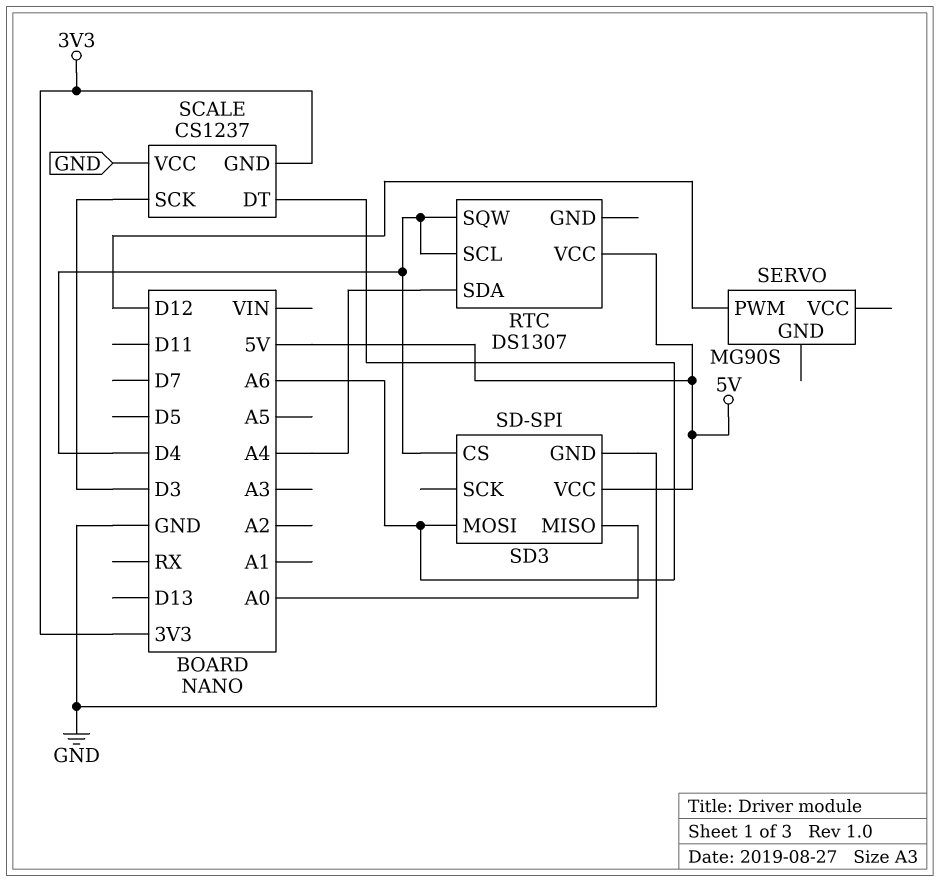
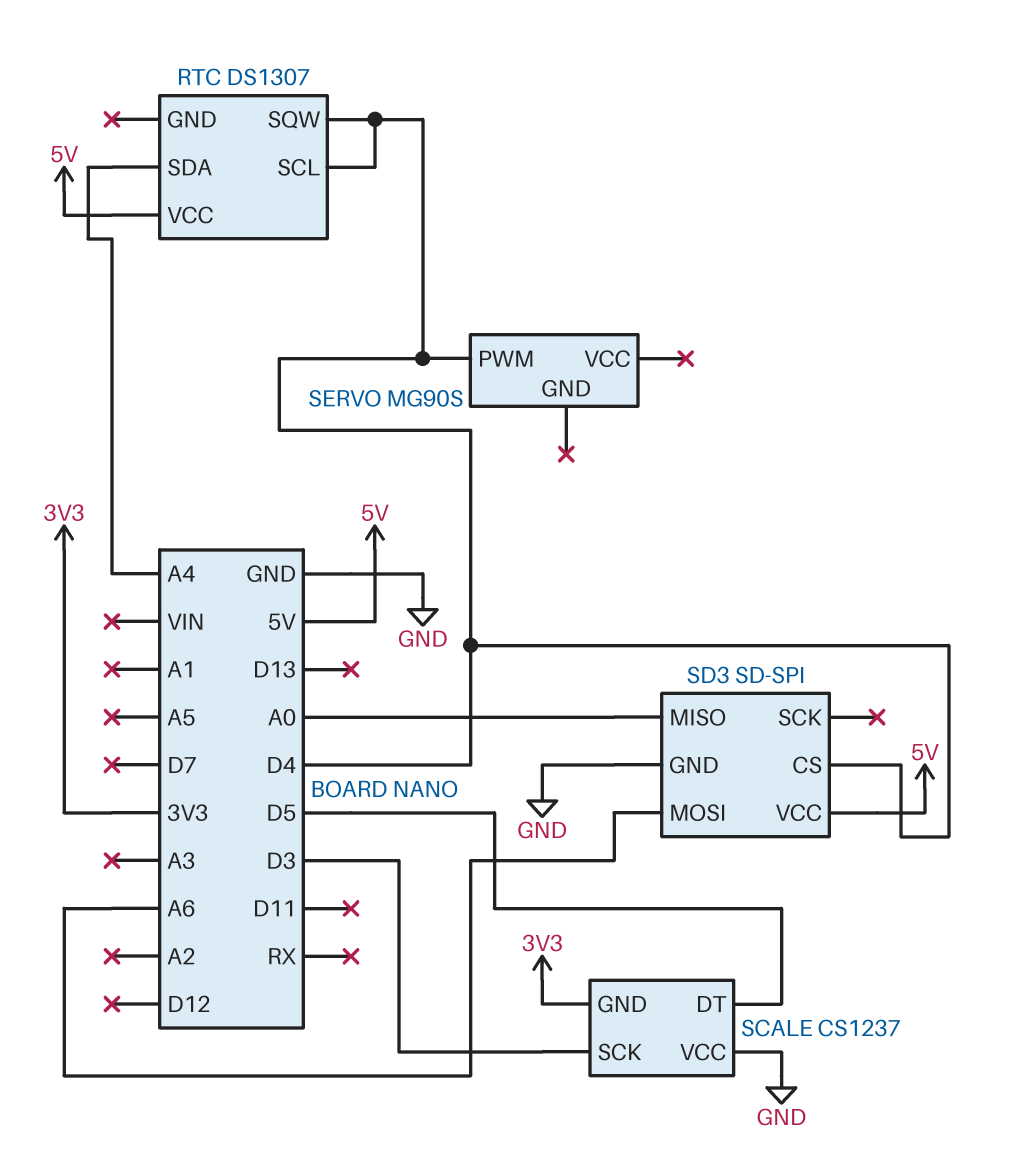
SCALE pin DT: A6 -> D5
SERVO pin PWM: D12 -> D4

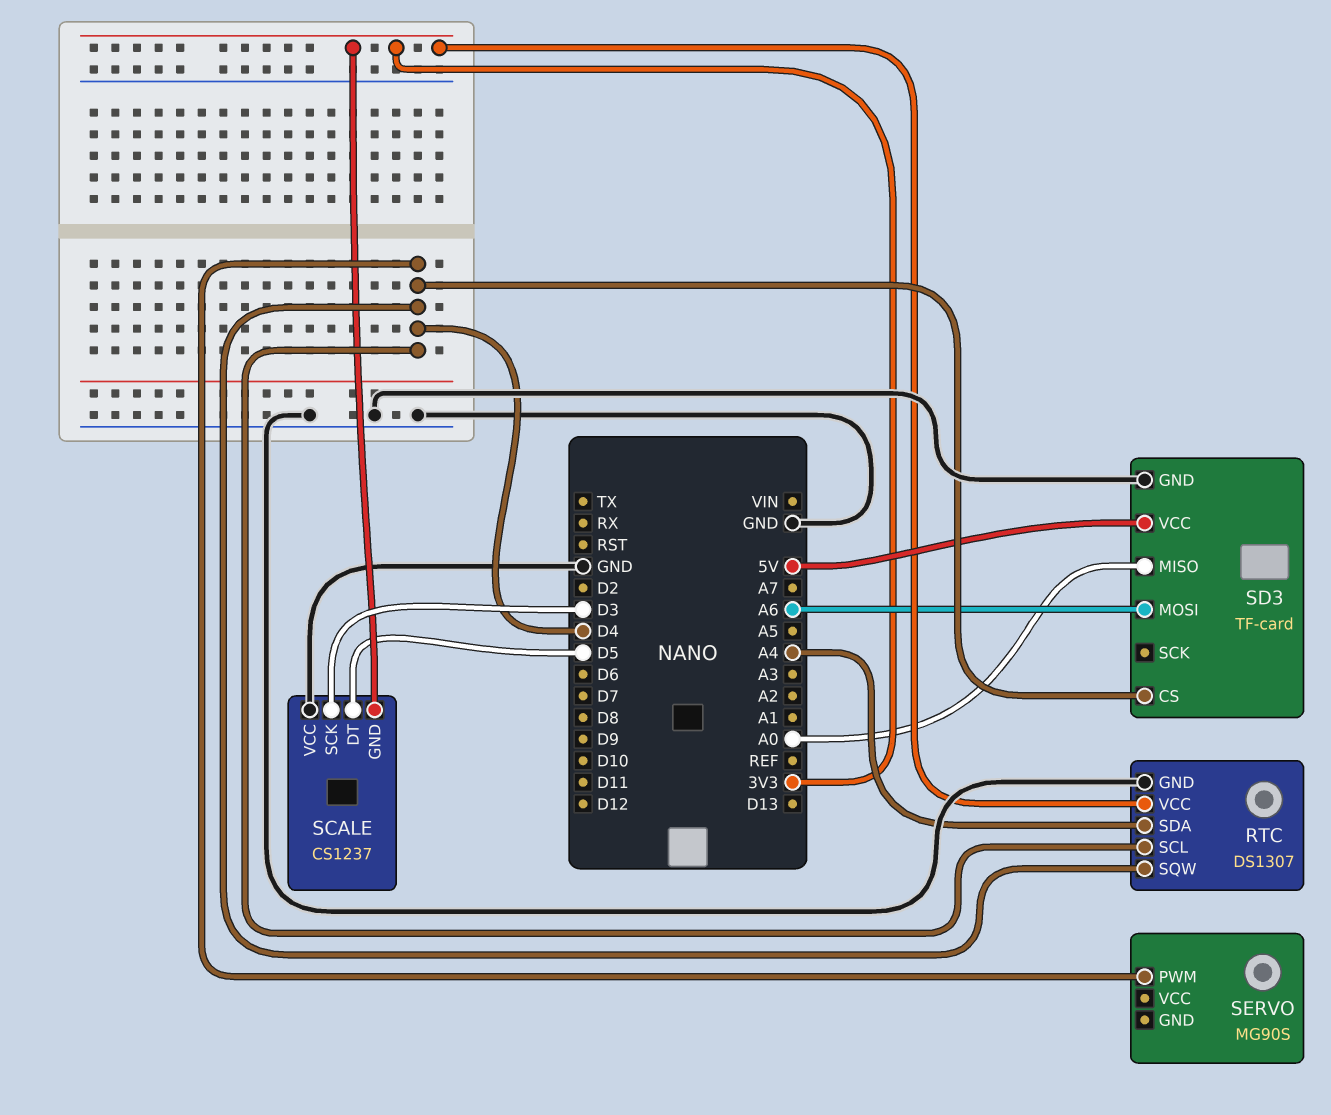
RTC pin GND: none -> GND
RTC pin VCC: 5V -> 3V3
SD3: SD-SPI -> TF-card

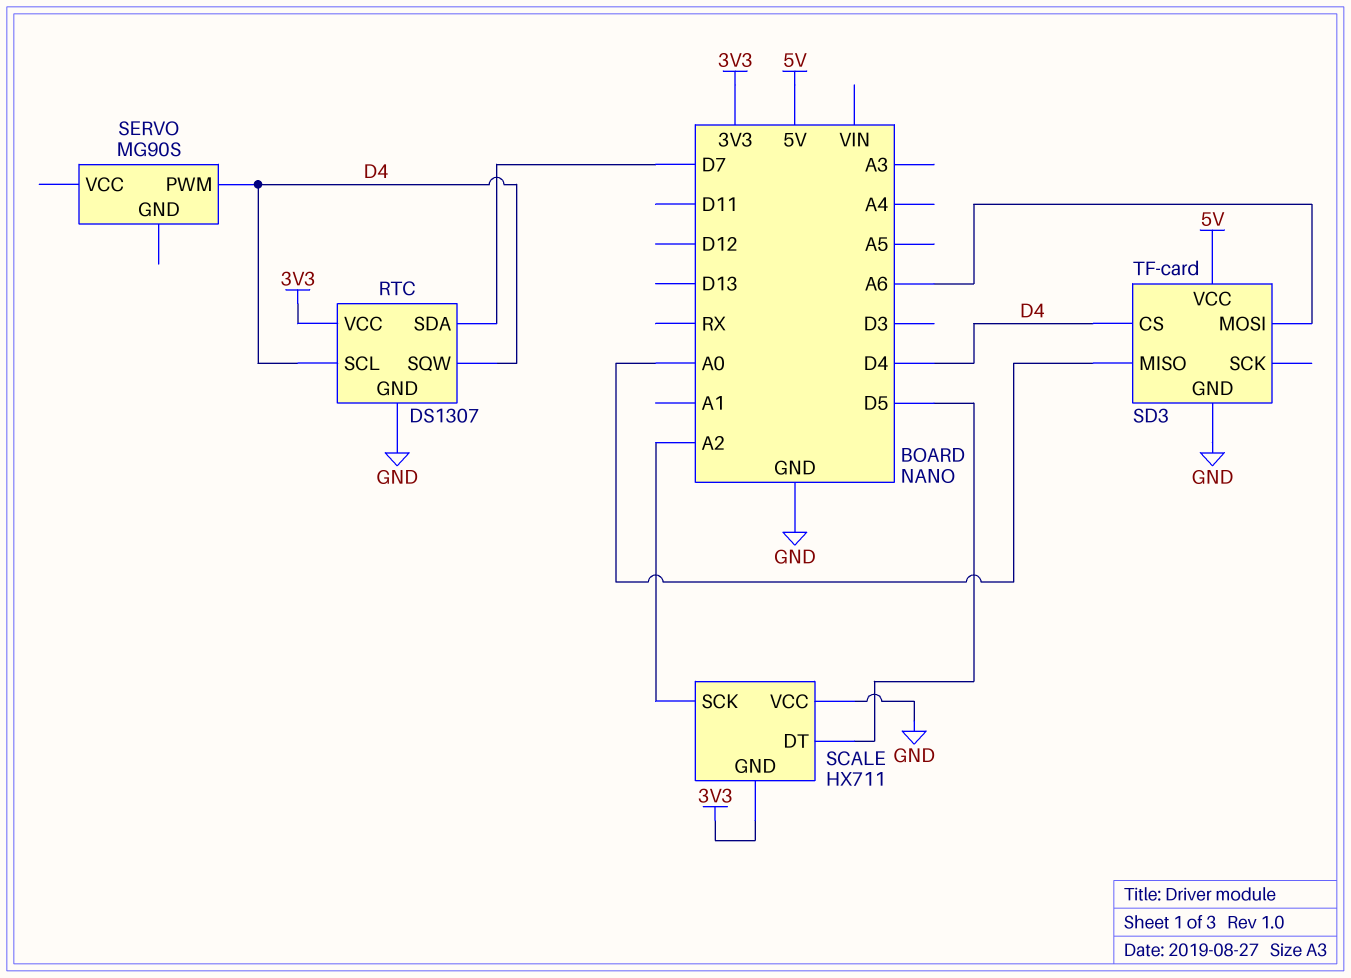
RTC pin SDA: A4 -> D7
SCALE: CS1237 -> HX711
SCALE pin SCK: D3 -> A2

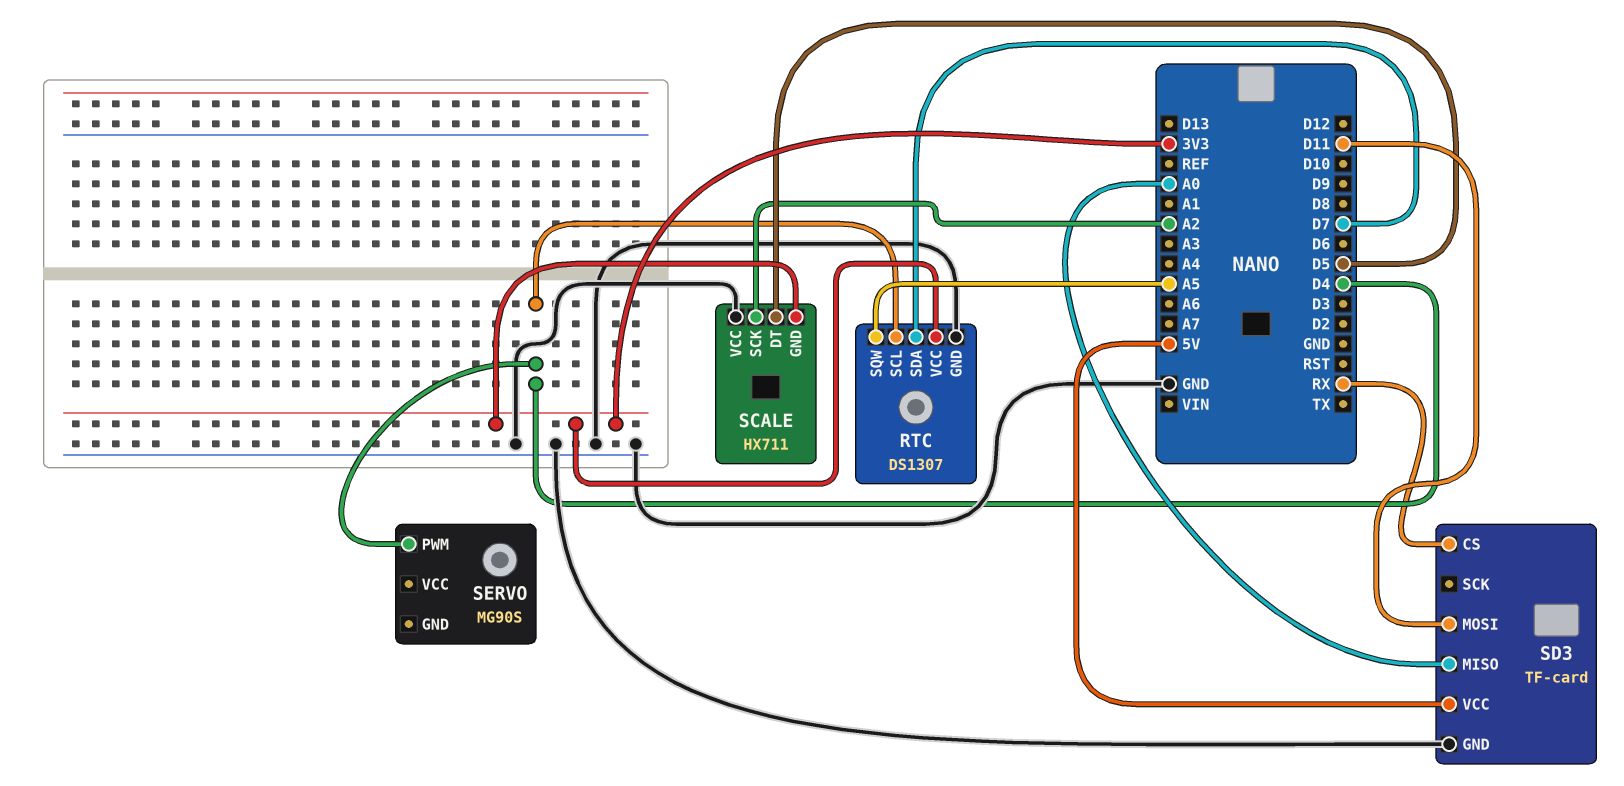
RTC pin SQW: D4 -> A5
SD3 pin CS: D4 -> RX
SD3 pin MOSI: A6 -> D11

